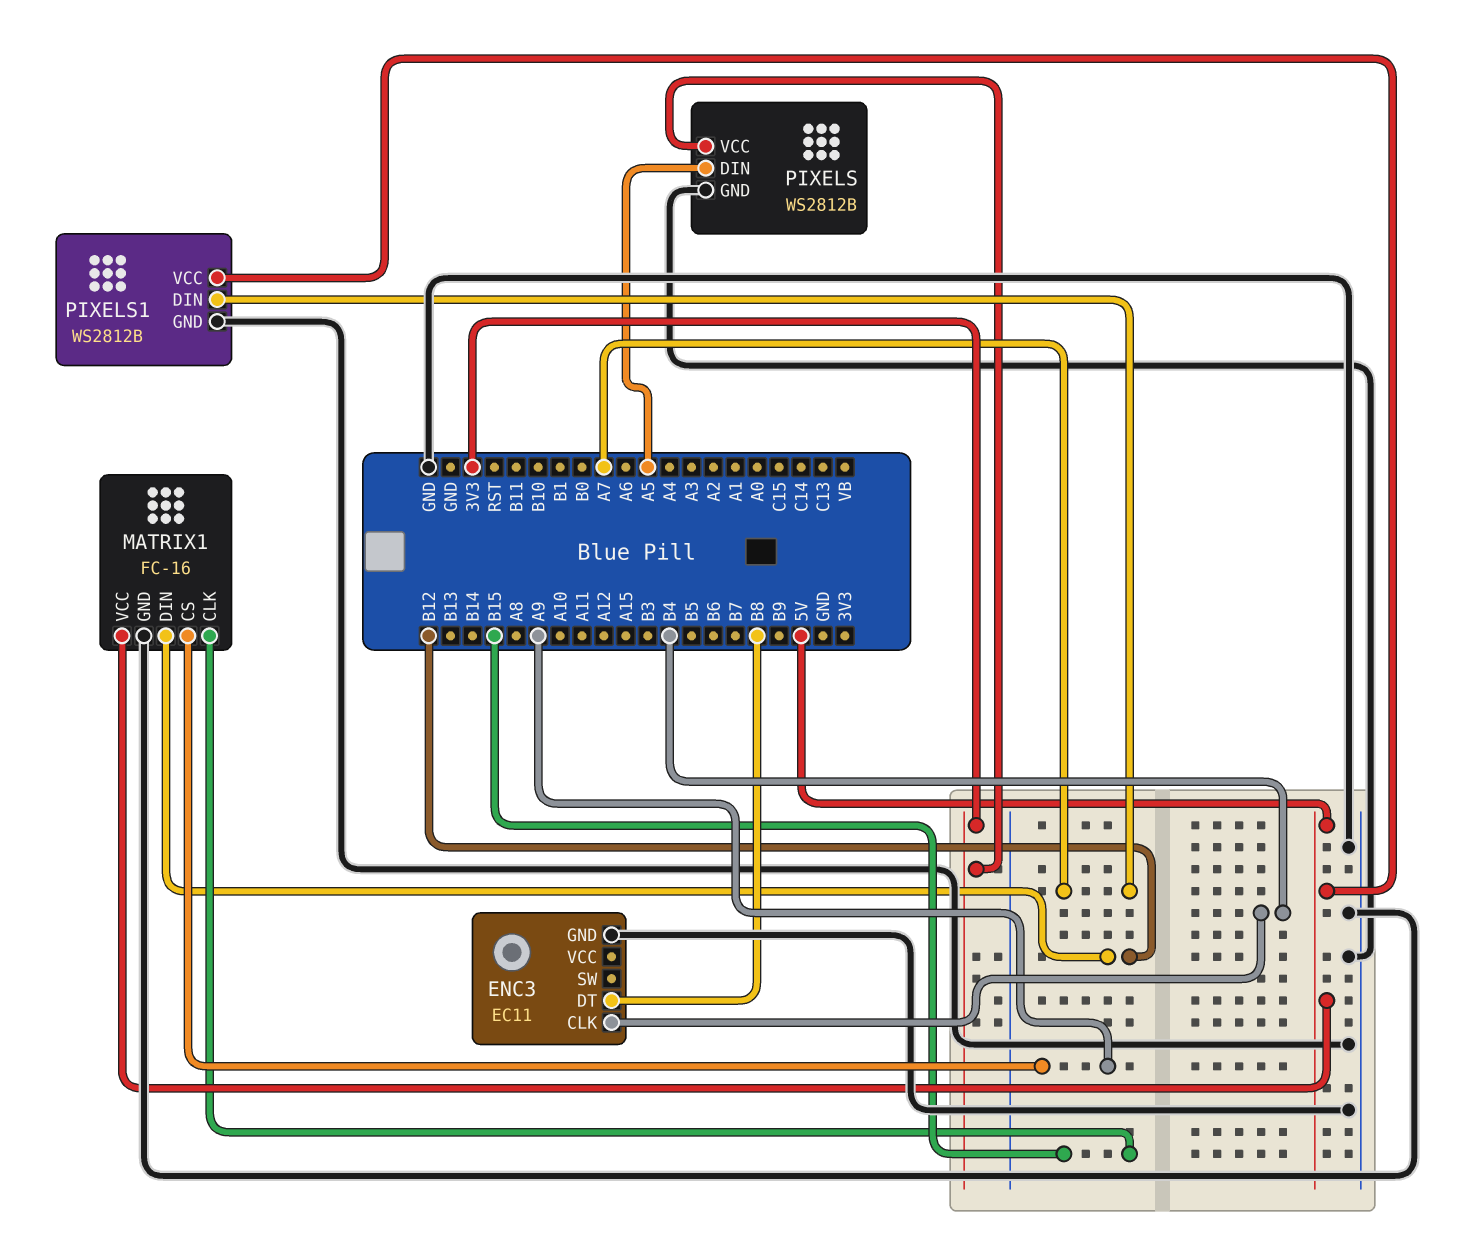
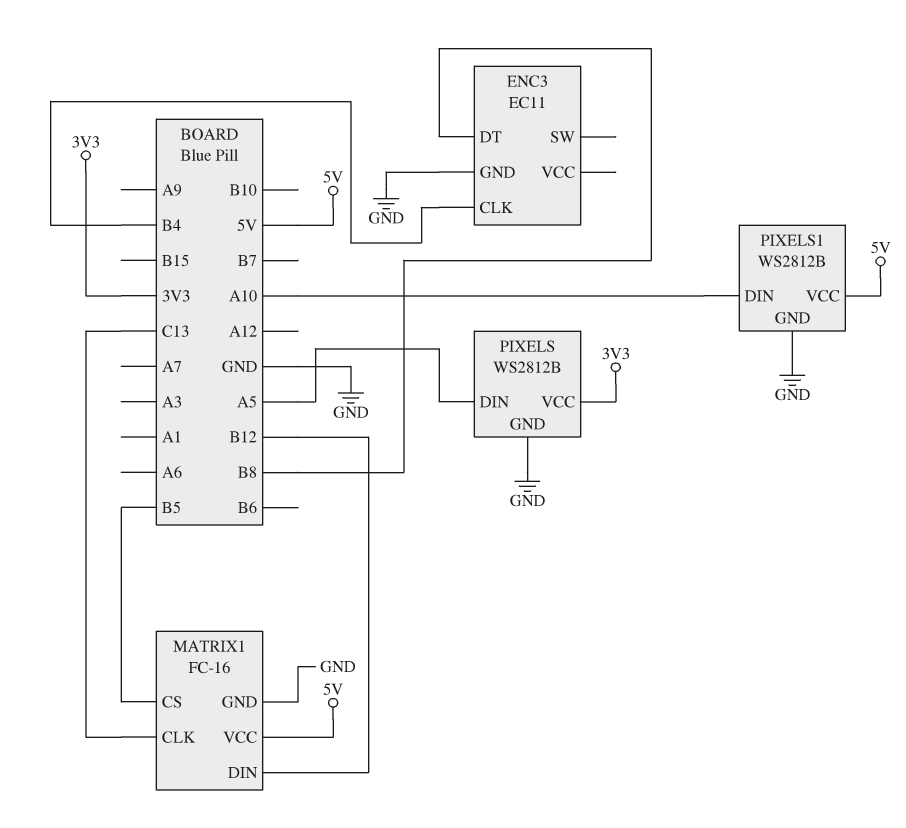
MATRIX1 pin CLK: B15 -> C13
MATRIX1 pin CS: A9 -> B5
PIXELS1 pin DIN: A7 -> A10

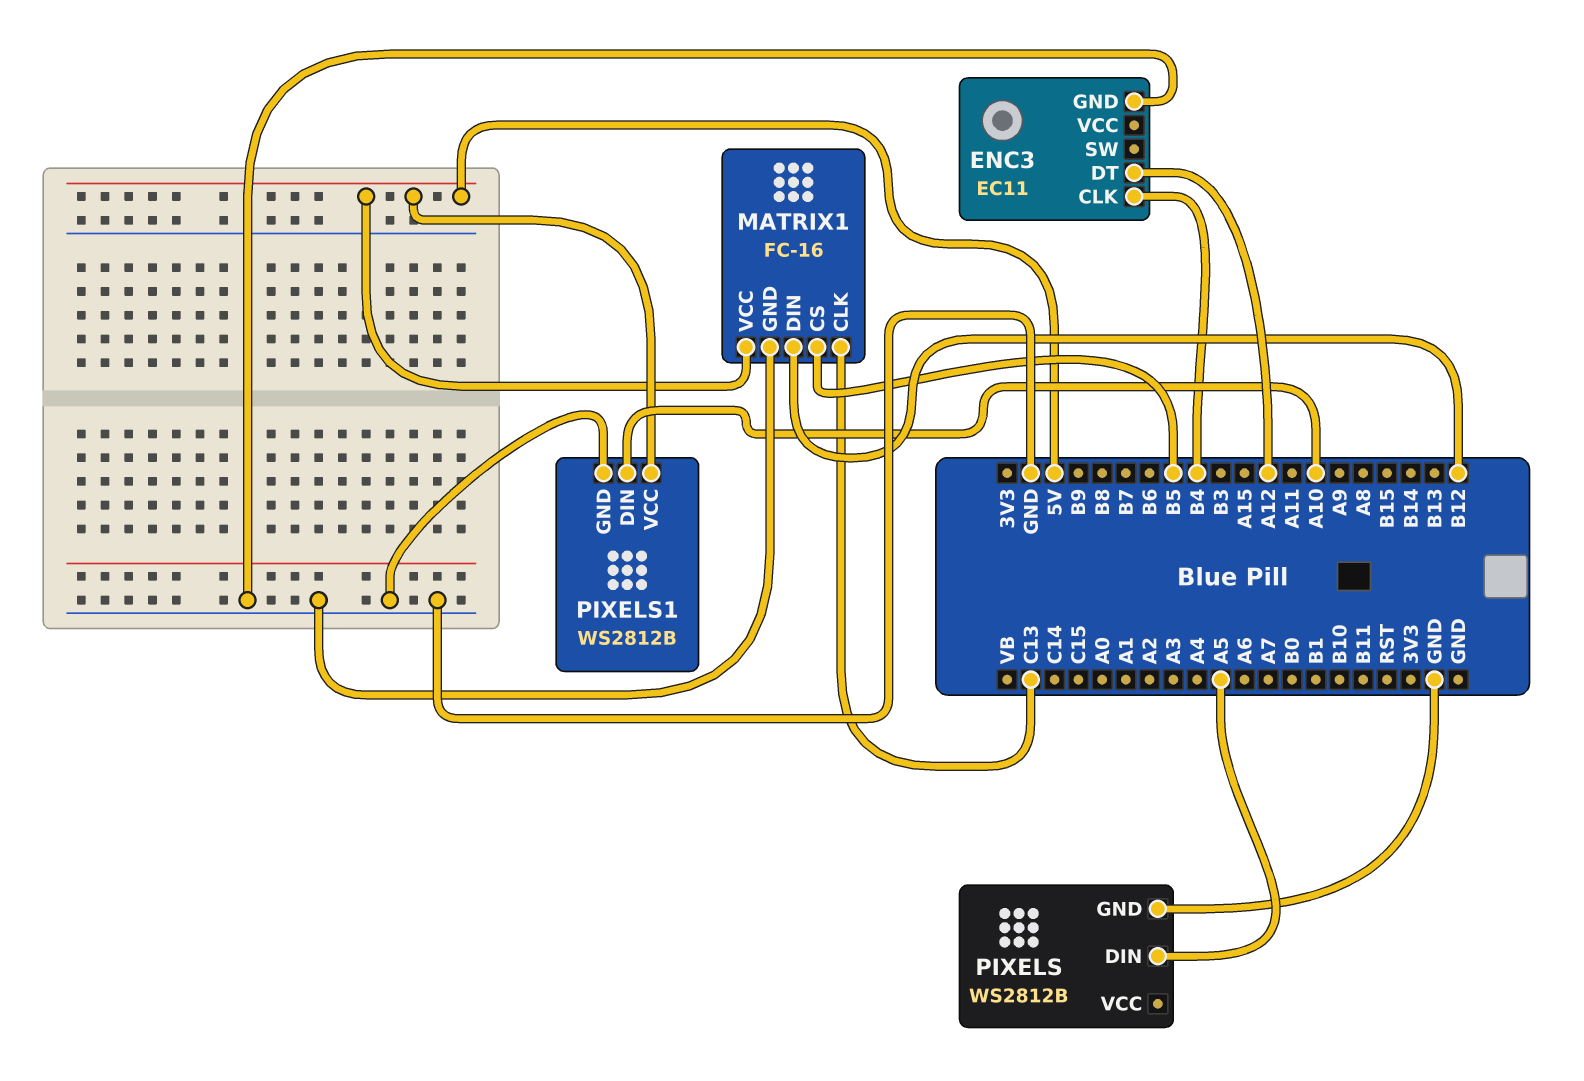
ENC3 pin DT: B8 -> A12
PIXELS pin VCC: 3V3 -> none

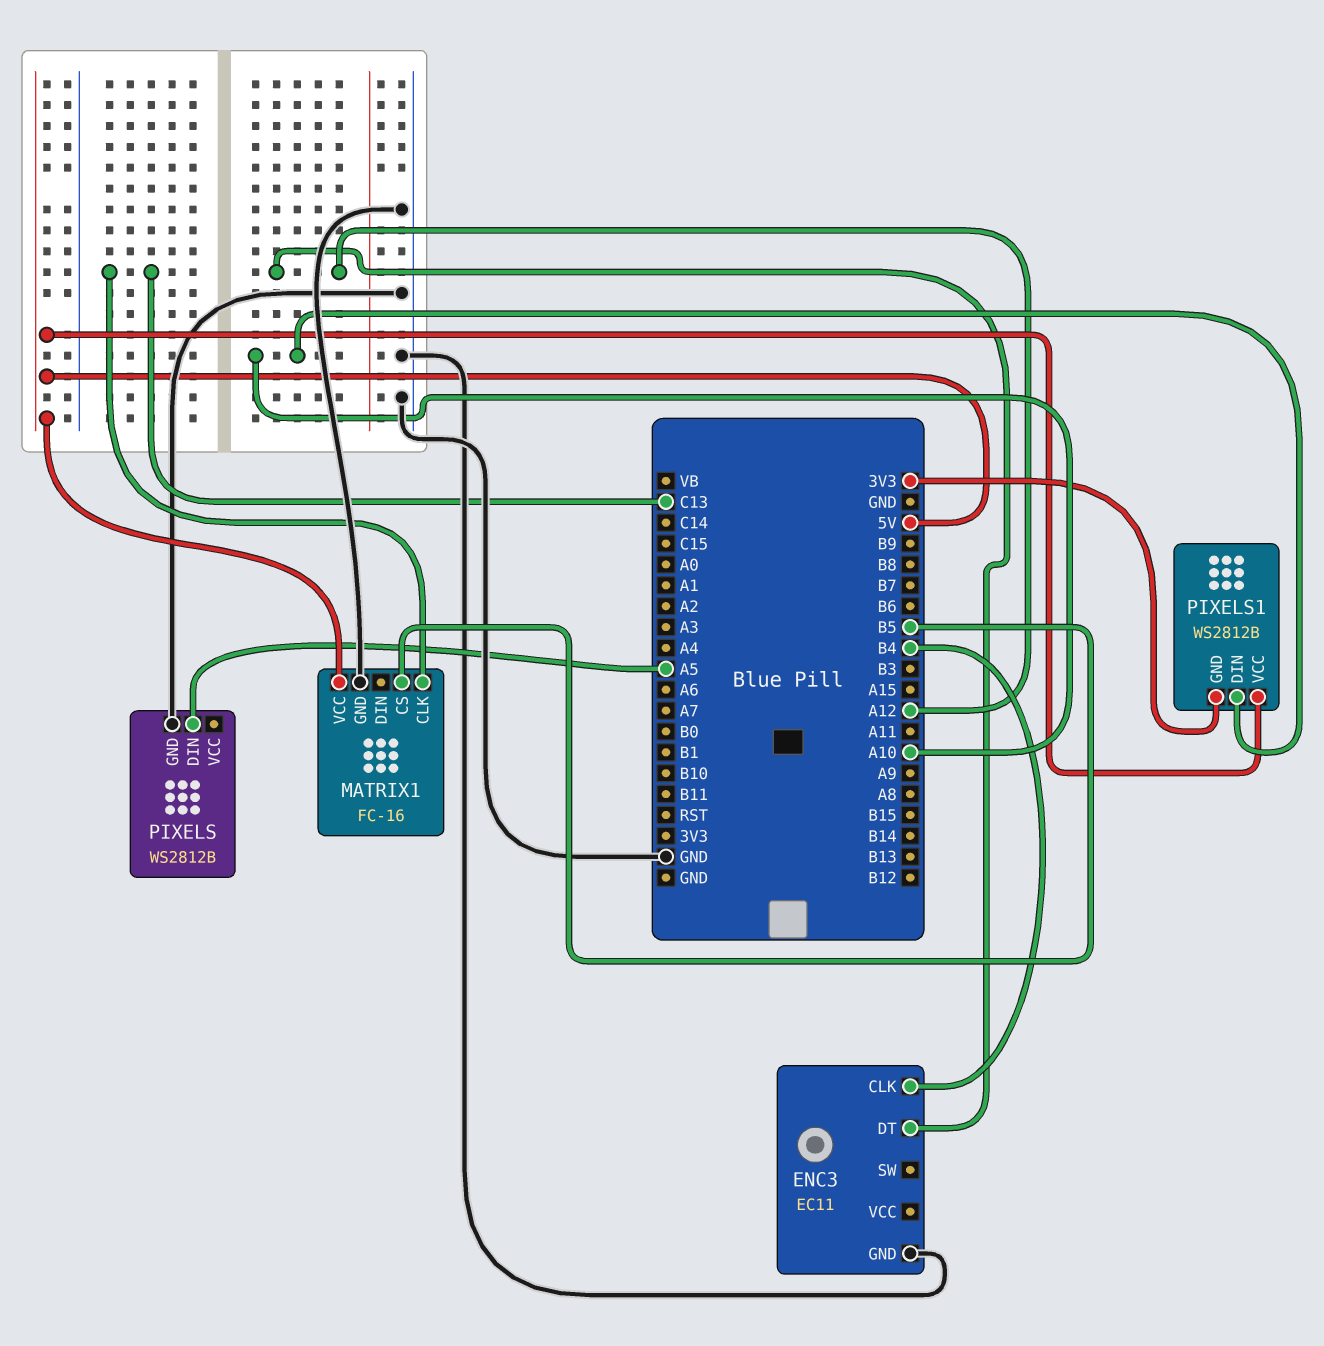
MATRIX1 pin DIN: B12 -> none
PIXELS1 pin GND: GND -> 3V3

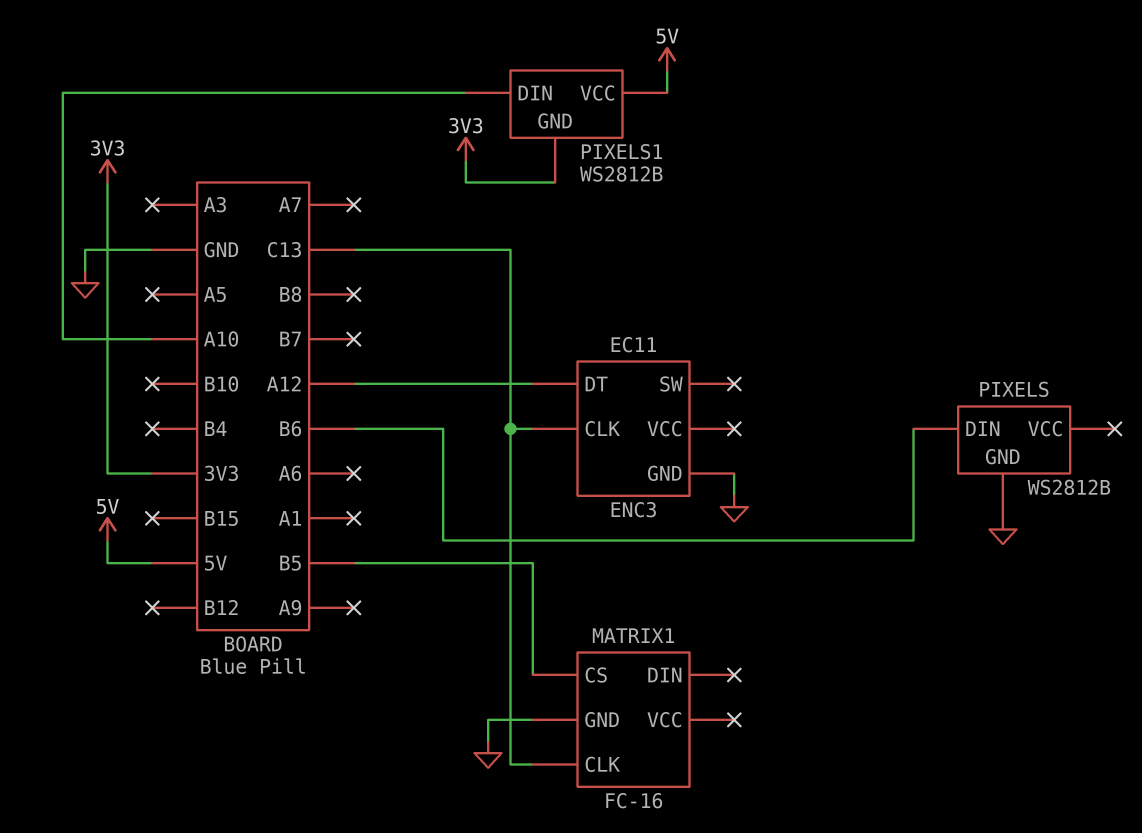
ENC3 pin CLK: B4 -> C13
MATRIX1 pin VCC: 5V -> none
PIXELS pin DIN: A5 -> B6

